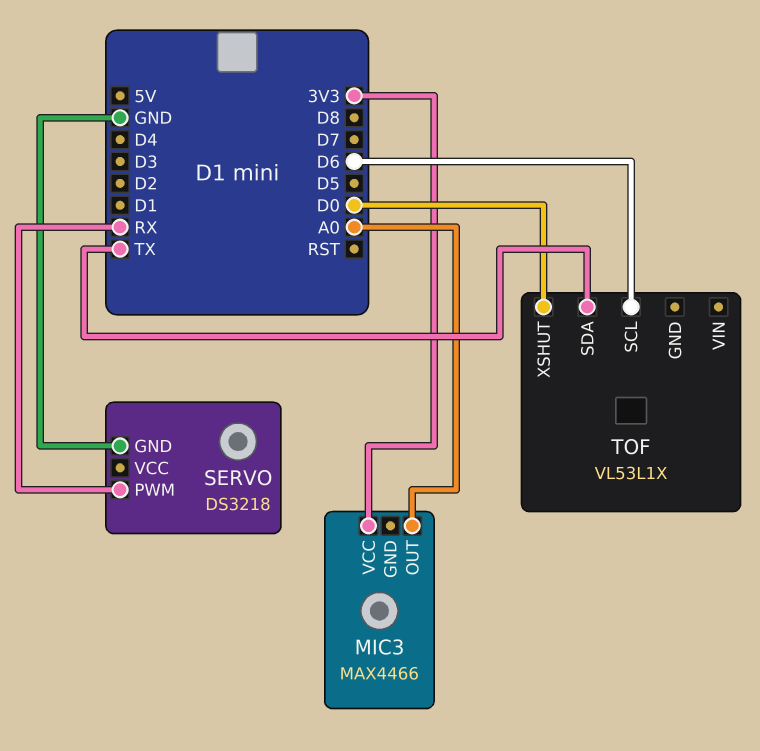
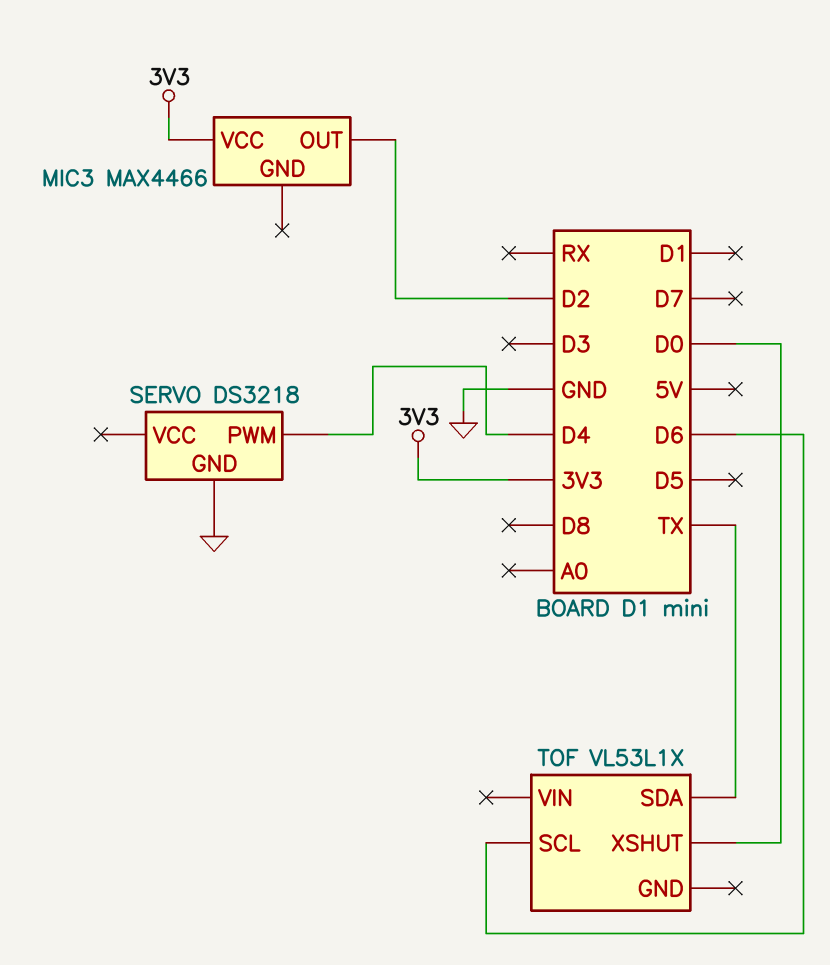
MIC3 pin OUT: A0 -> D2
SERVO pin PWM: RX -> D4

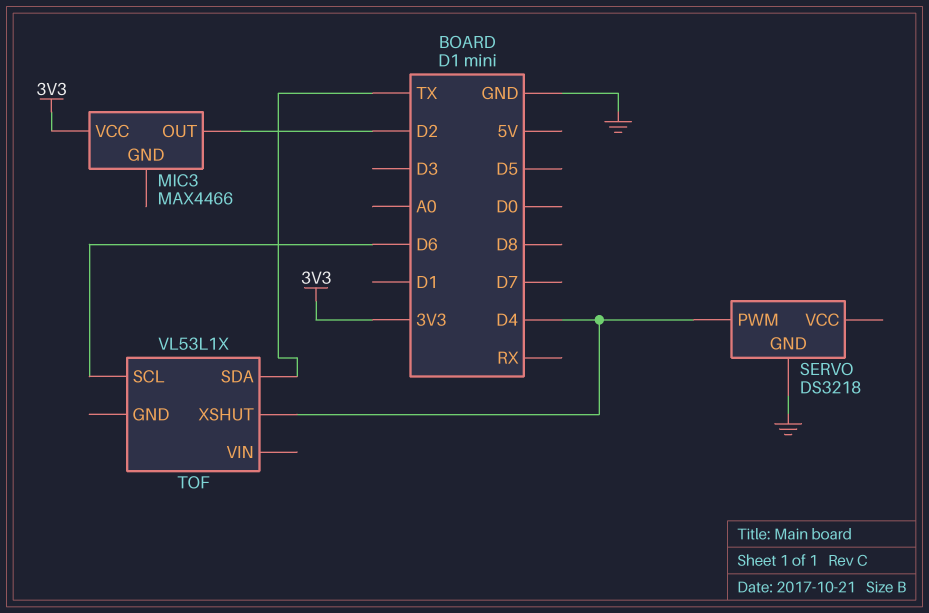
TOF pin XSHUT: D0 -> D4

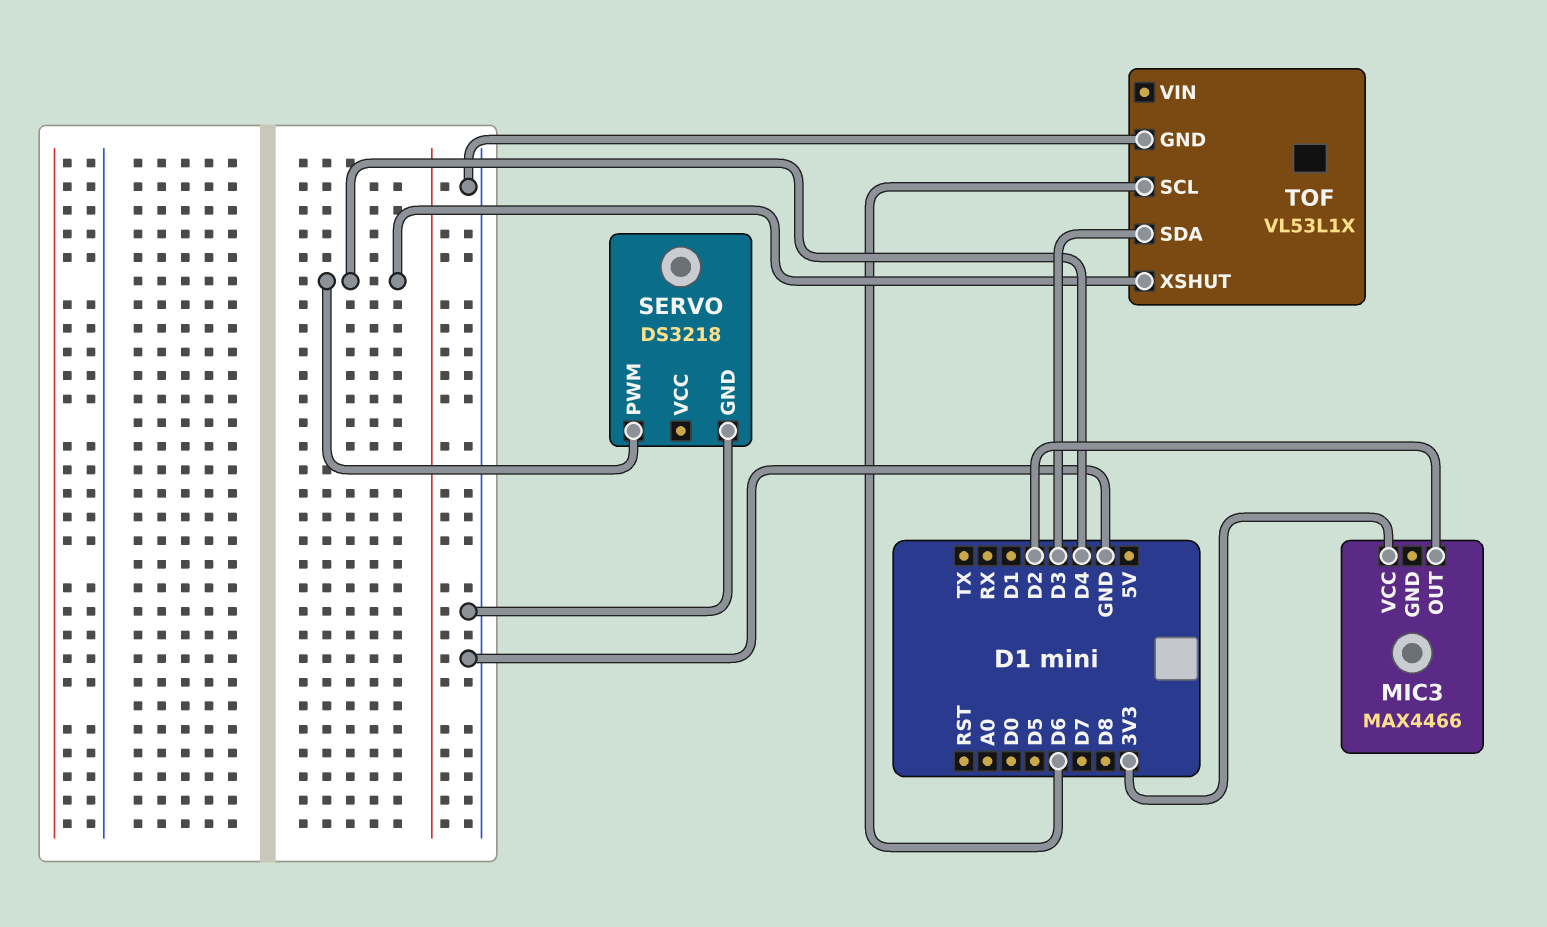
TOF pin GND: none -> GND
TOF pin SDA: TX -> D3

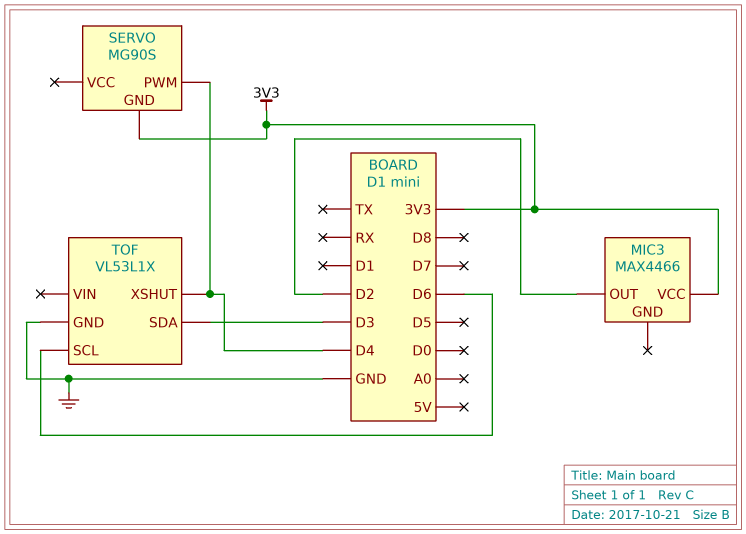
SERVO: DS3218 -> MG90S
SERVO pin GND: GND -> 3V3

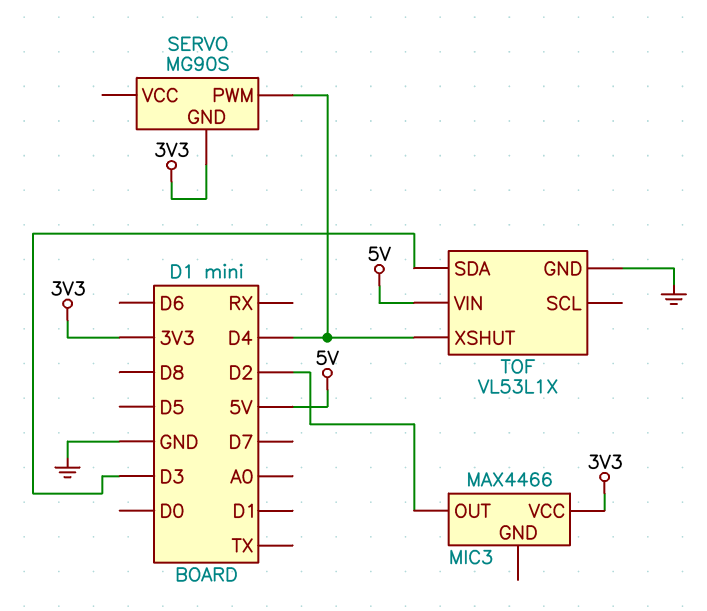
TOF pin SCL: D6 -> none
TOF pin VIN: none -> 5V

